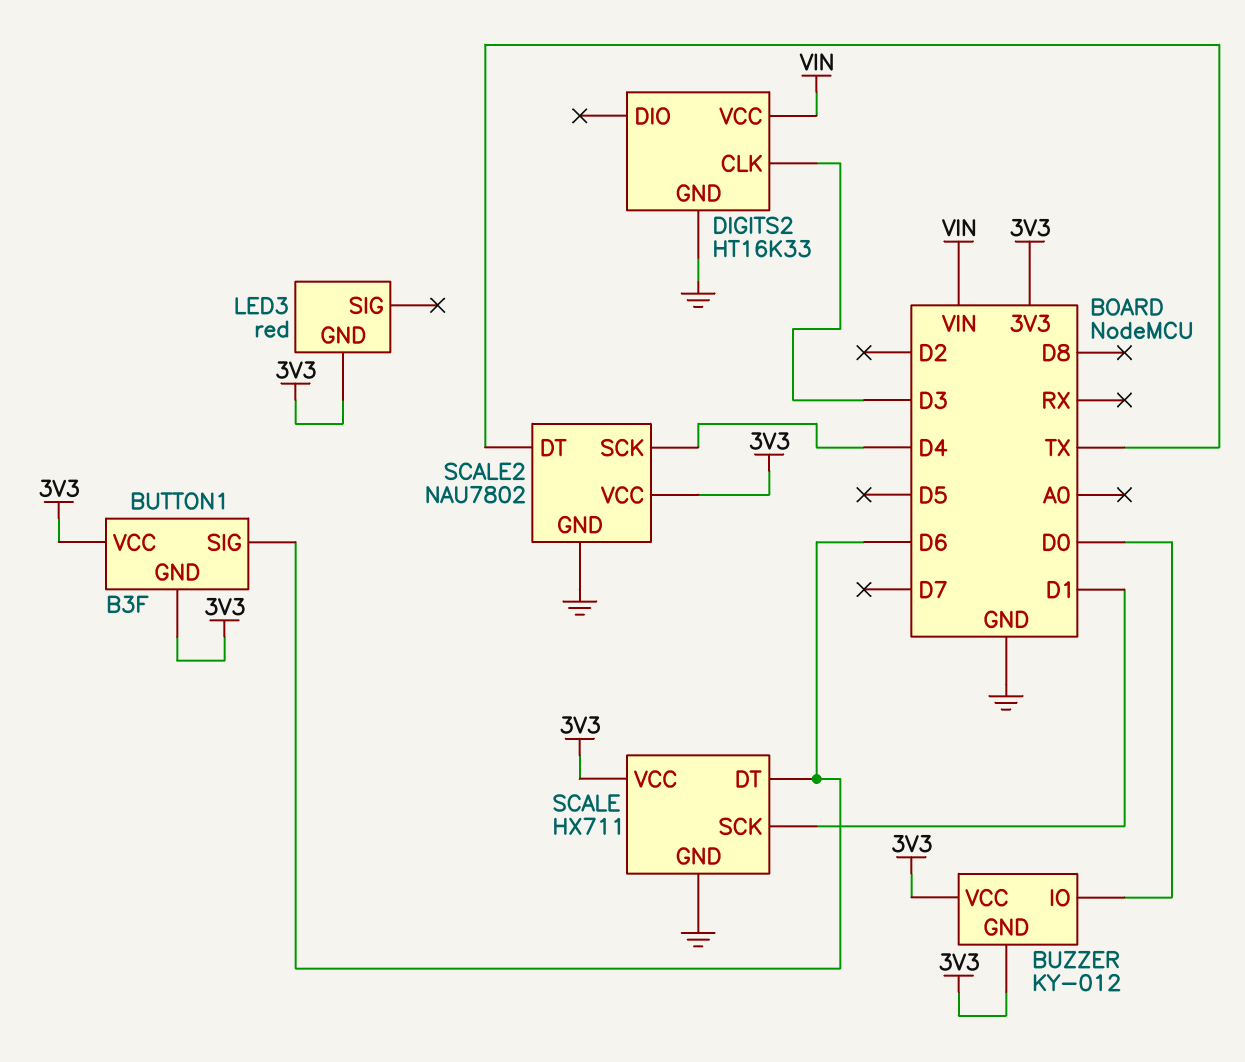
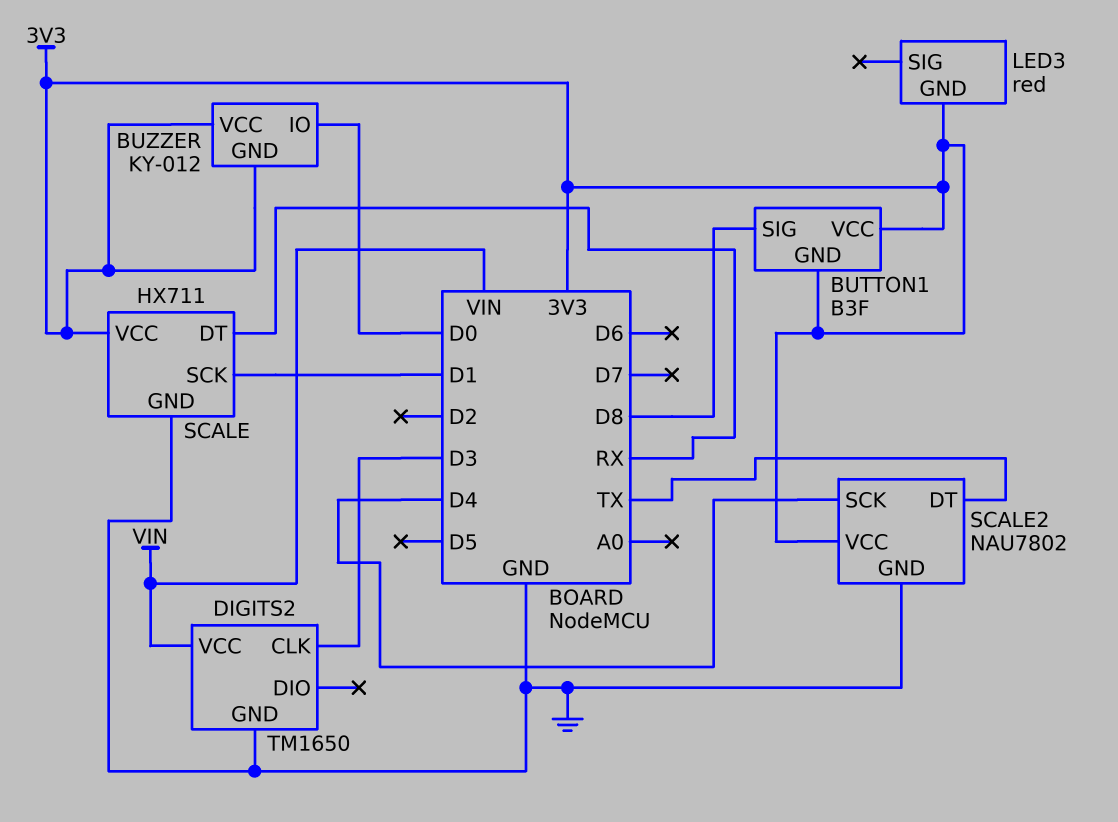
BUTTON1 pin SIG: D6 -> D8
DIGITS2: HT16K33 -> TM1650
SCALE pin DT: D6 -> RX

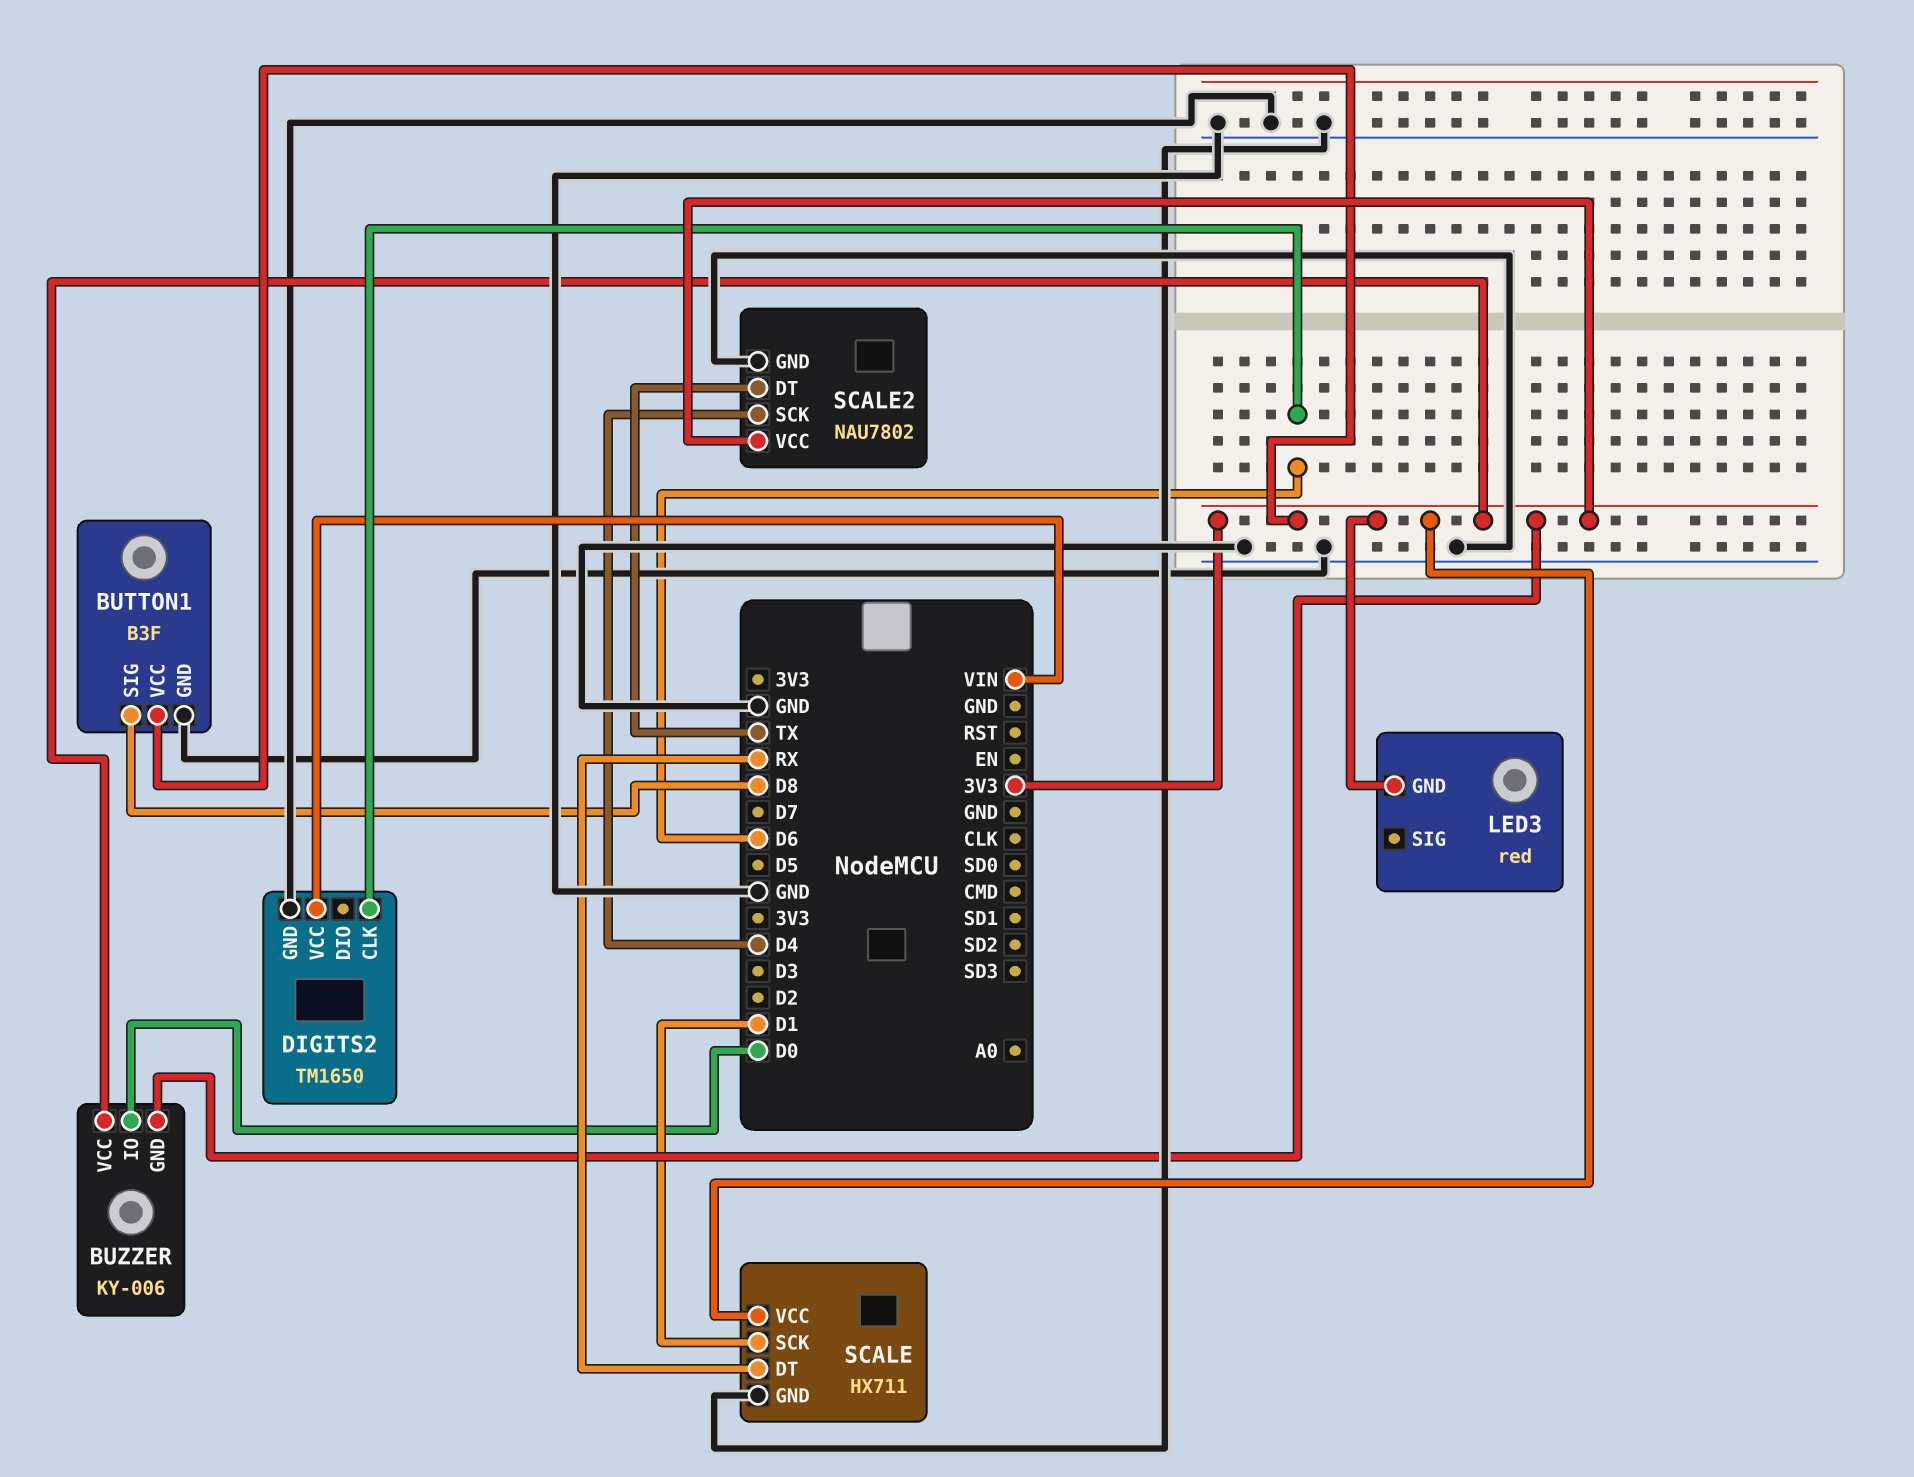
BUTTON1 pin GND: 3V3 -> GND
BUZZER: KY-012 -> KY-006
DIGITS2 pin CLK: D3 -> D6

